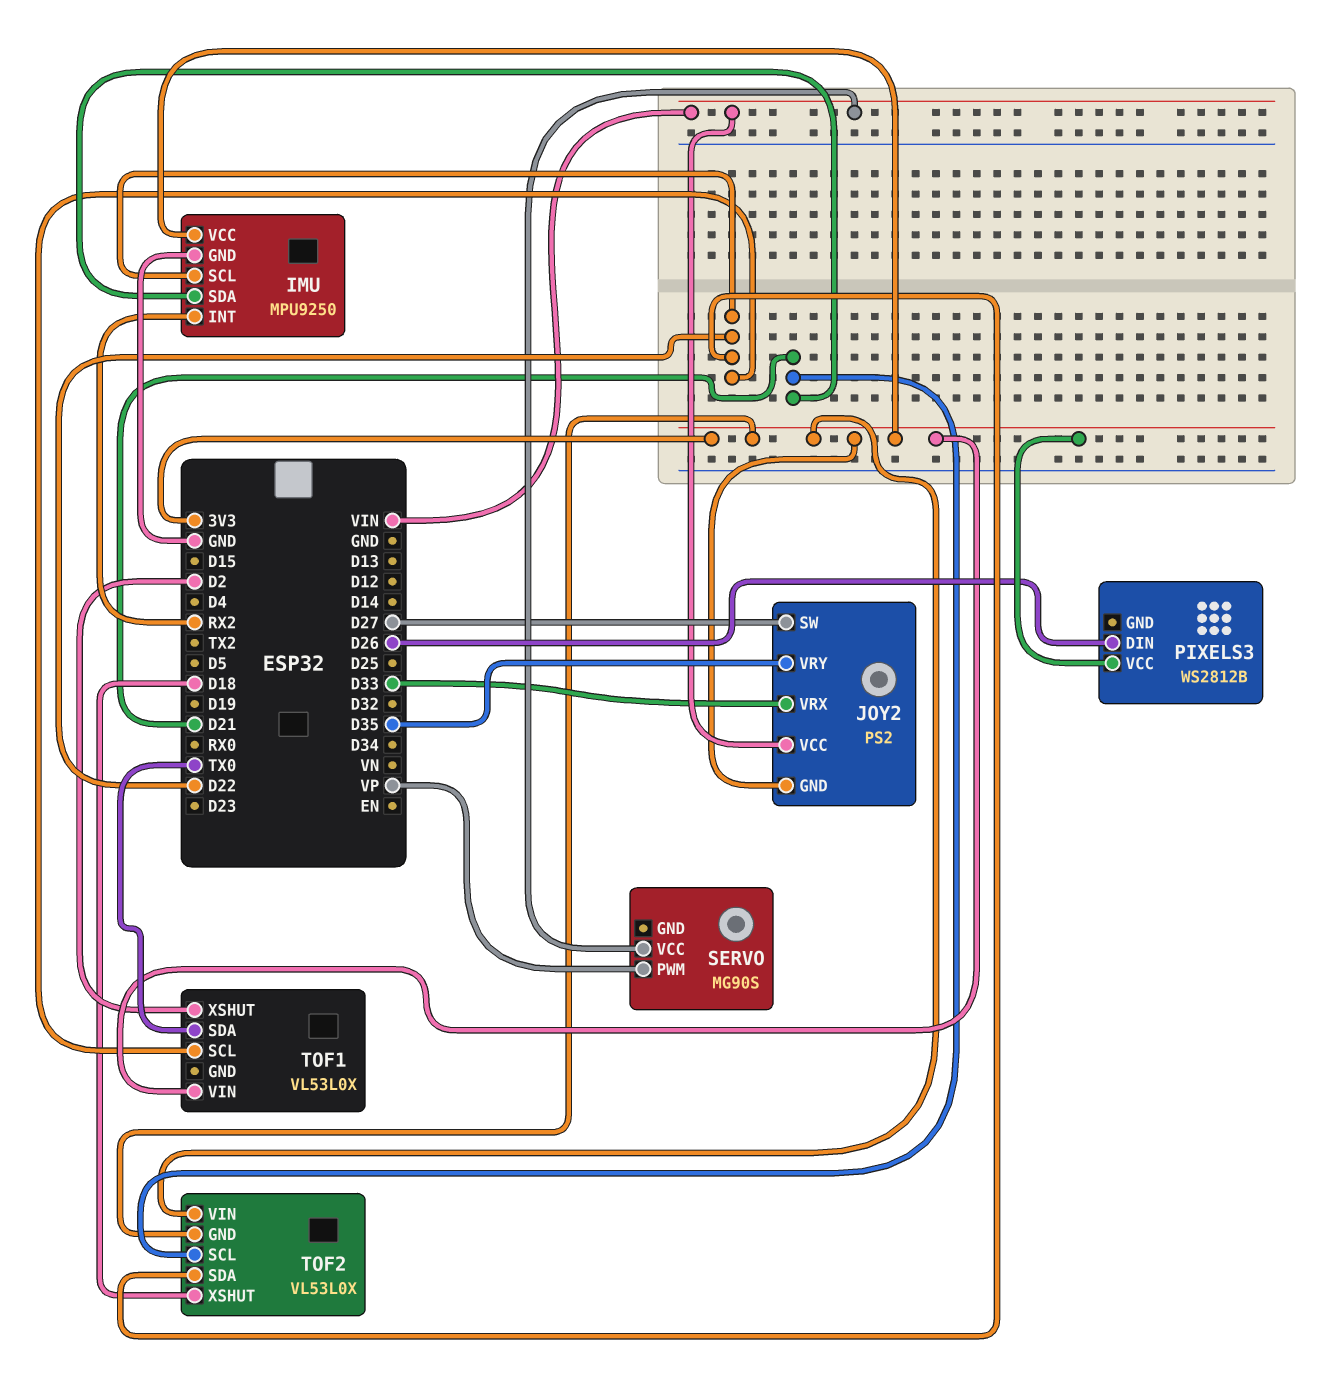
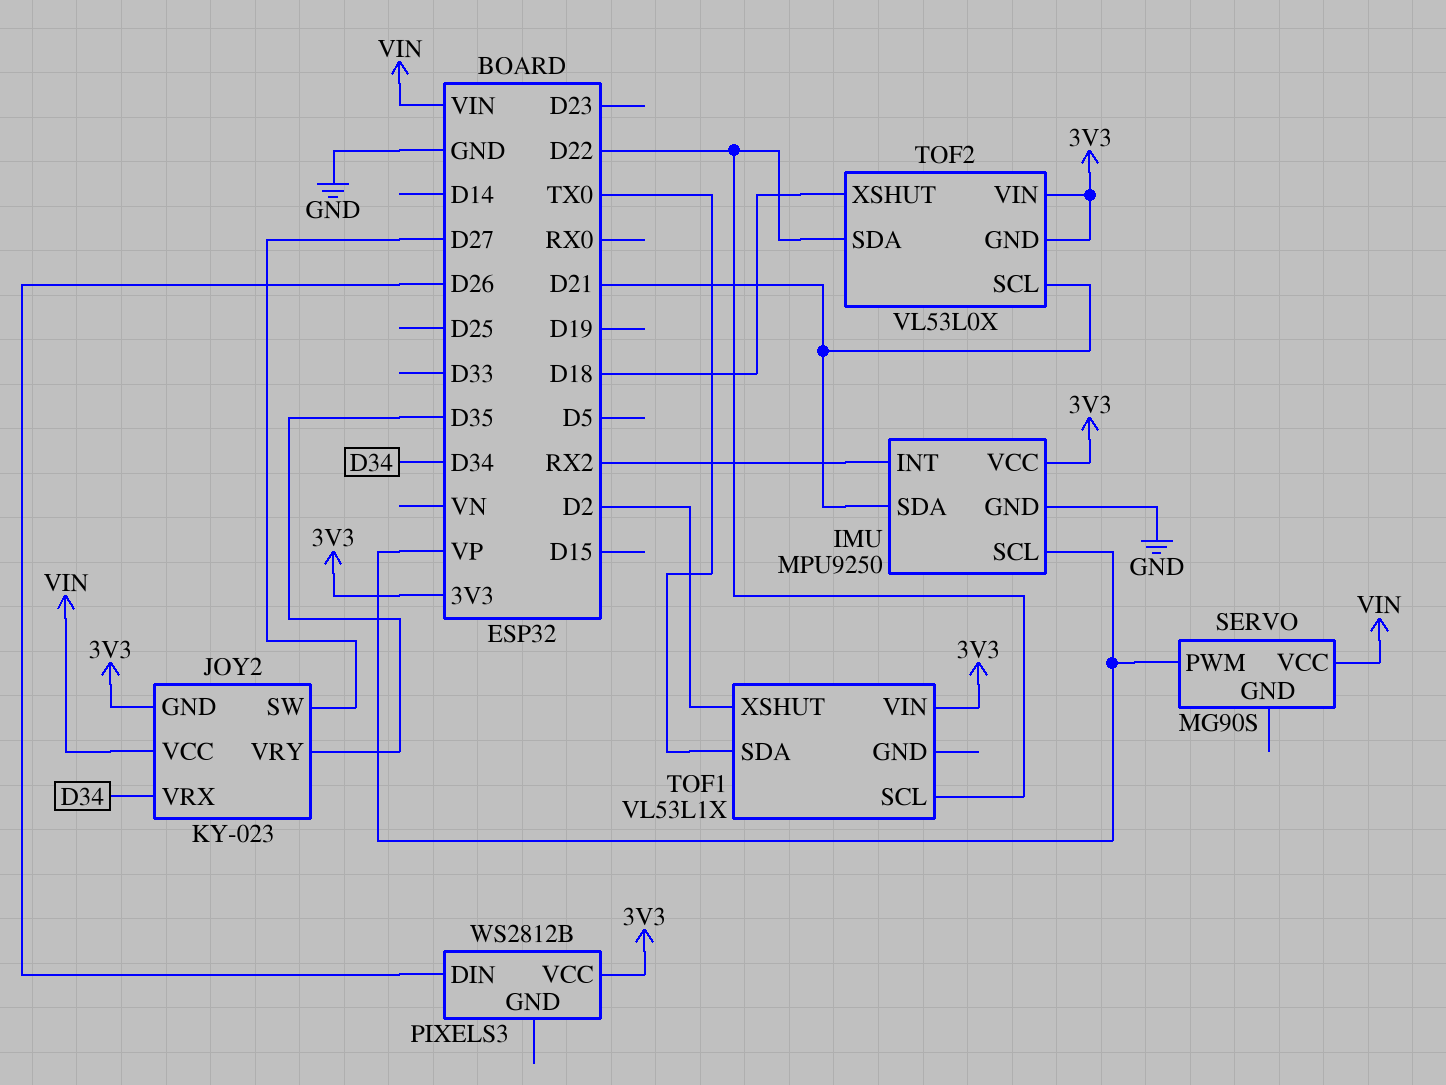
IMU pin SCL: D22 -> VP
JOY2: PS2 -> KY-023
JOY2 pin VRX: D33 -> D34
TOF1: VL53L0X -> VL53L1X

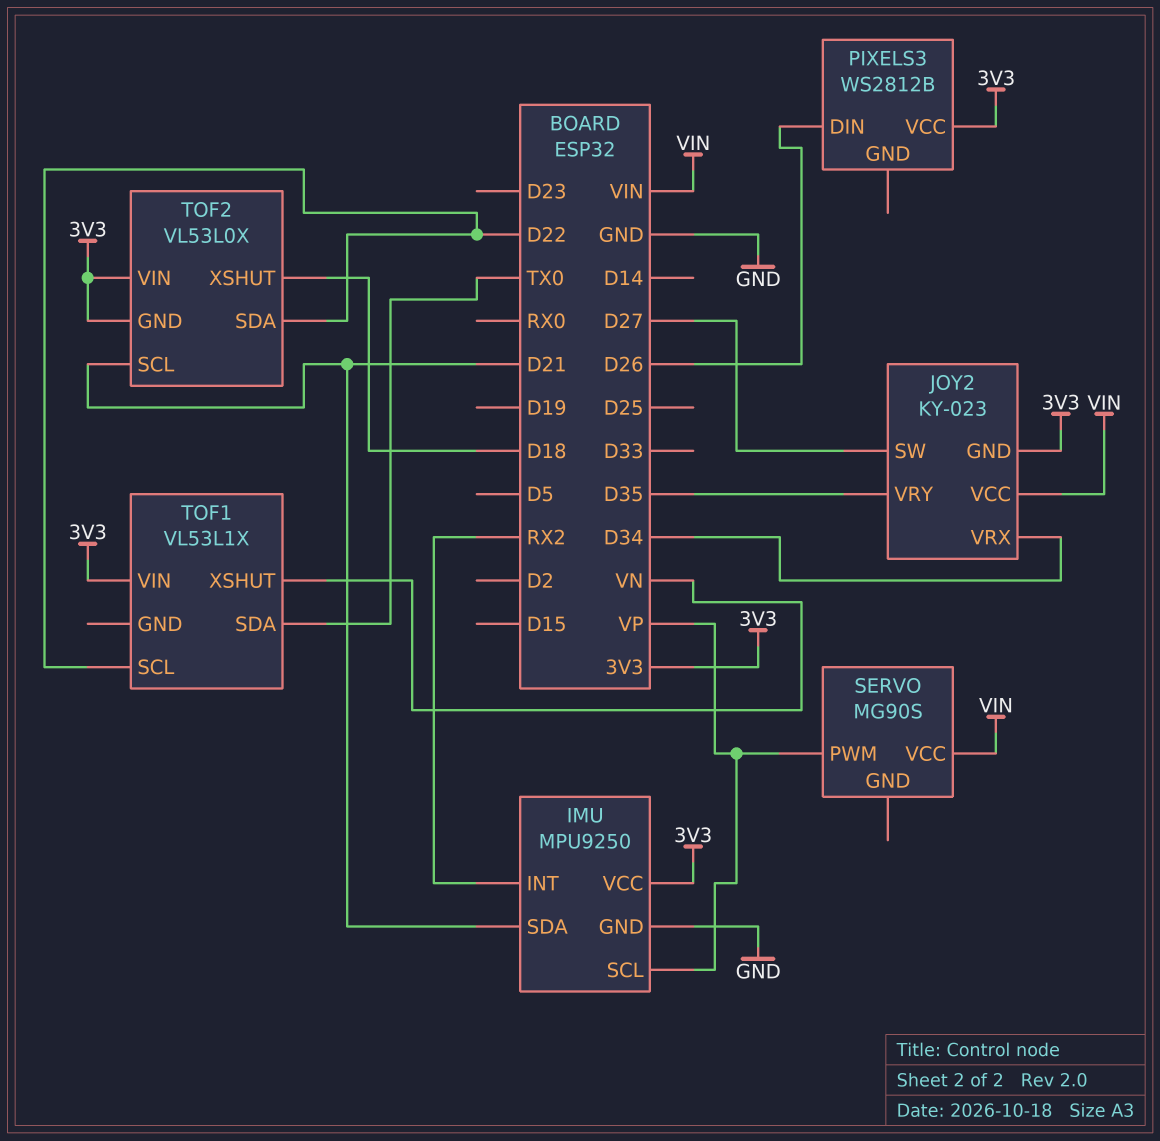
TOF1 pin XSHUT: D2 -> VN

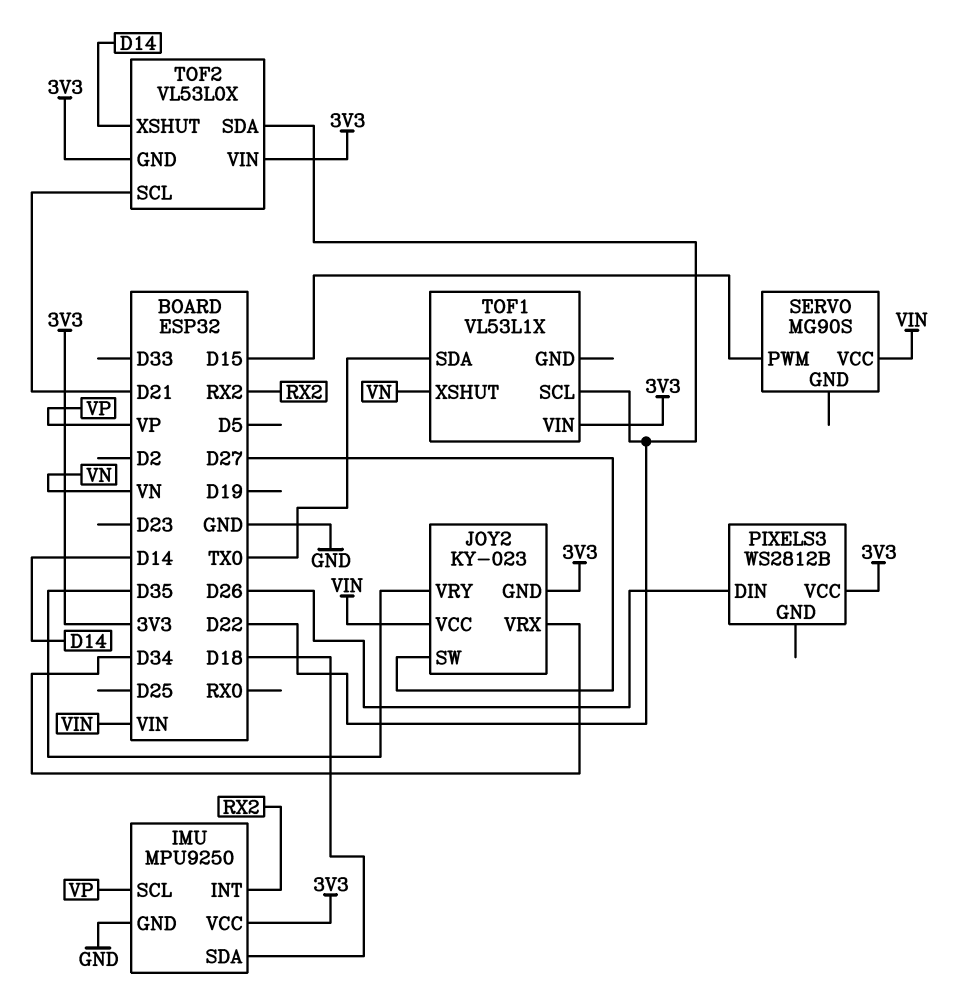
IMU pin SDA: D21 -> D18
SERVO pin PWM: VP -> D15
TOF2 pin XSHUT: D18 -> D14

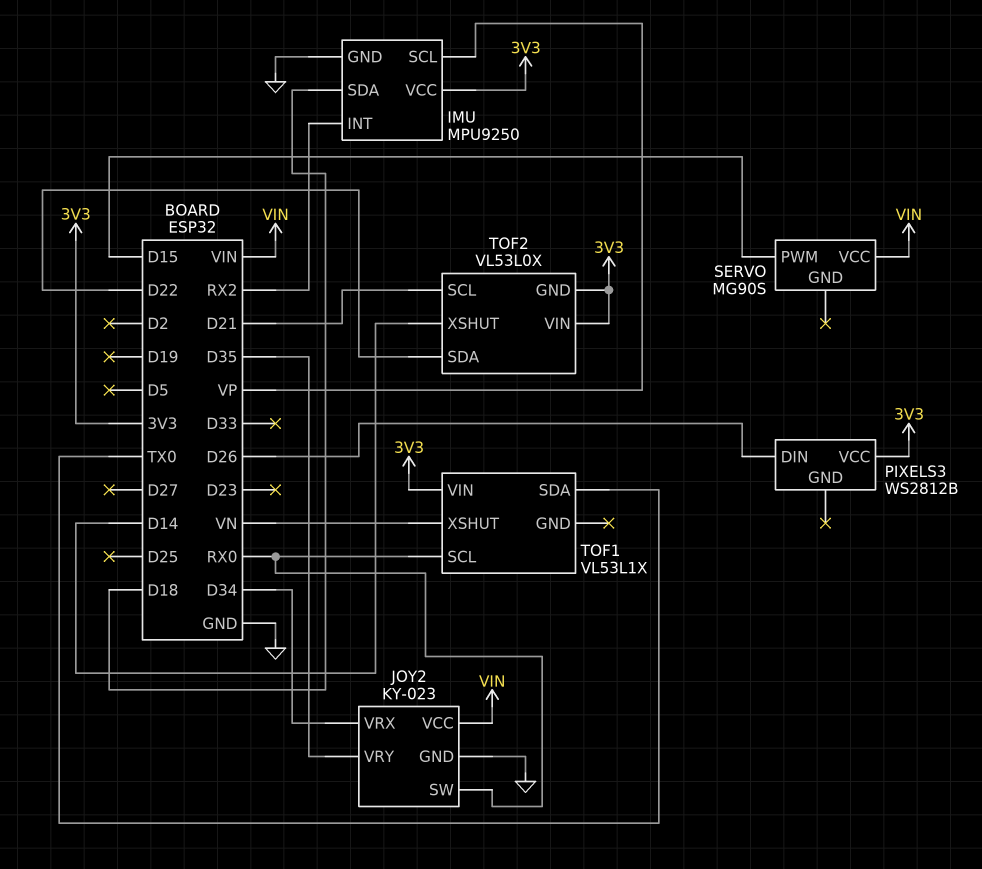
JOY2 pin GND: 3V3 -> GND
JOY2 pin SW: D27 -> RX0
TOF1 pin SCL: D22 -> RX0

